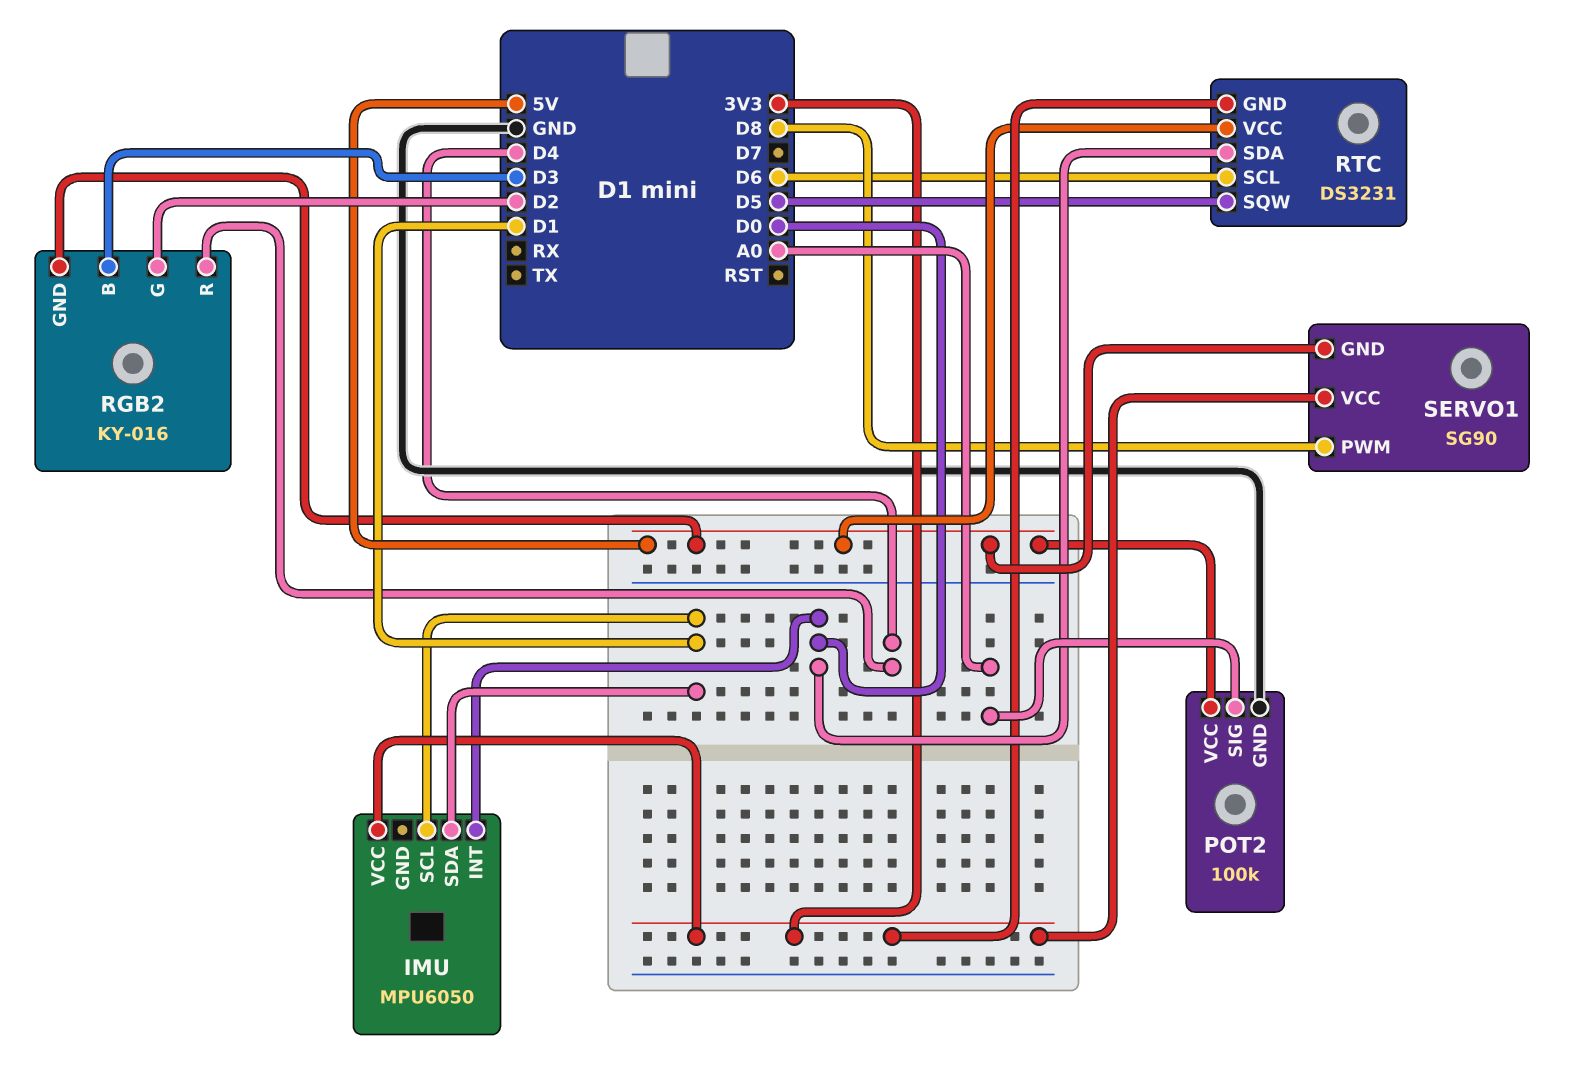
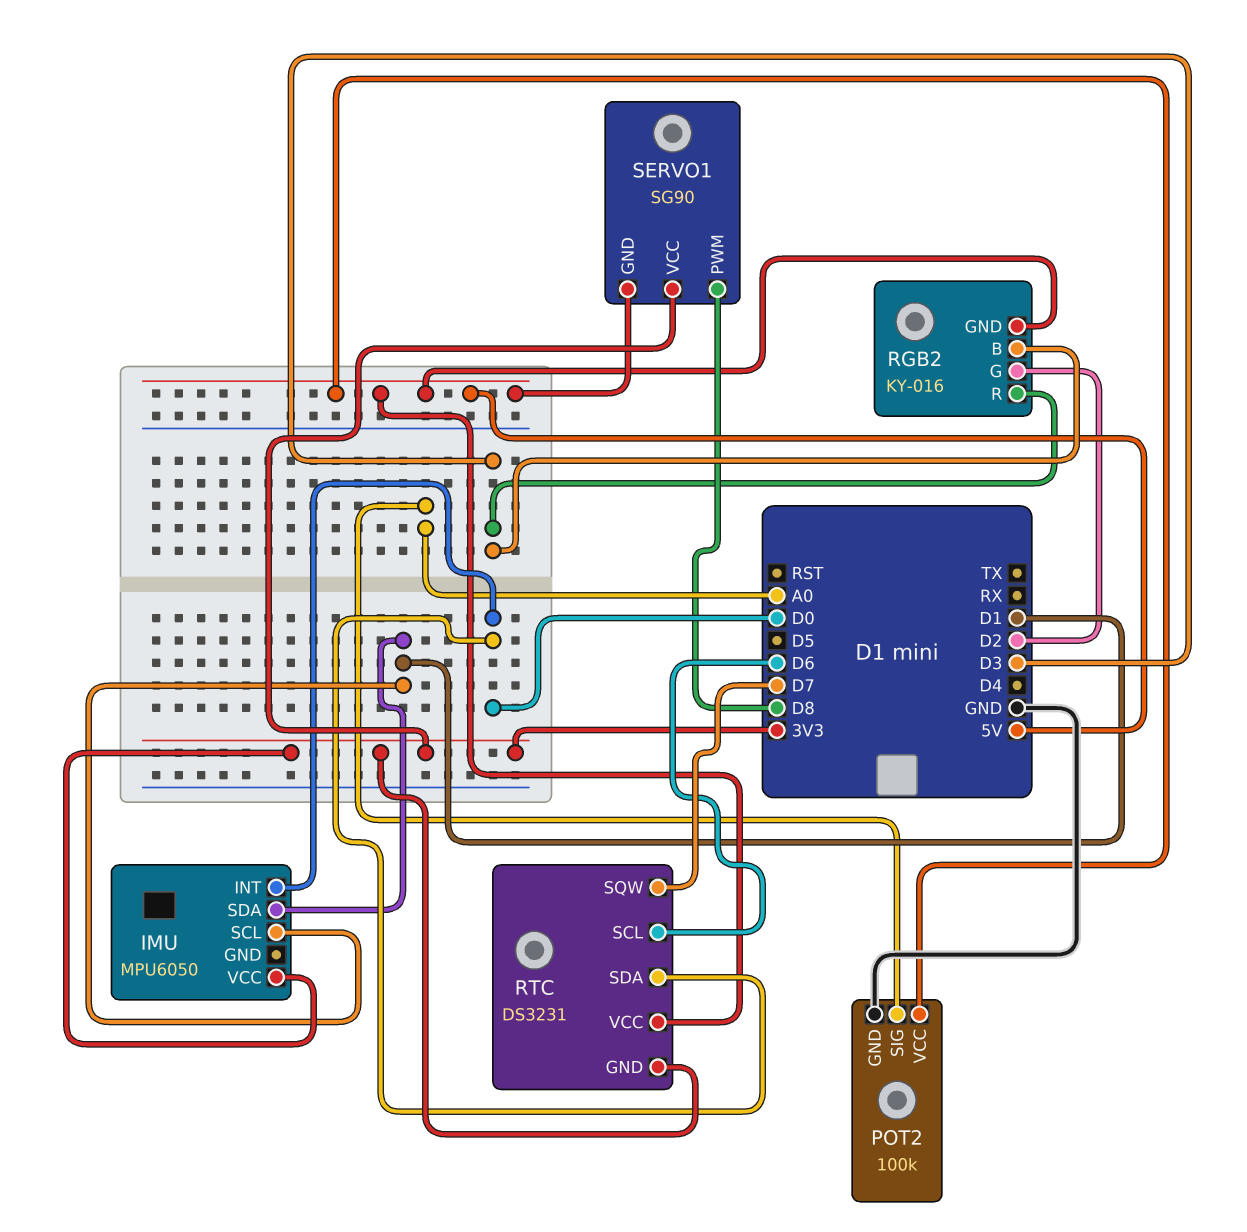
RGB2 pin R: D4 -> D3
RTC pin SQW: D5 -> D7

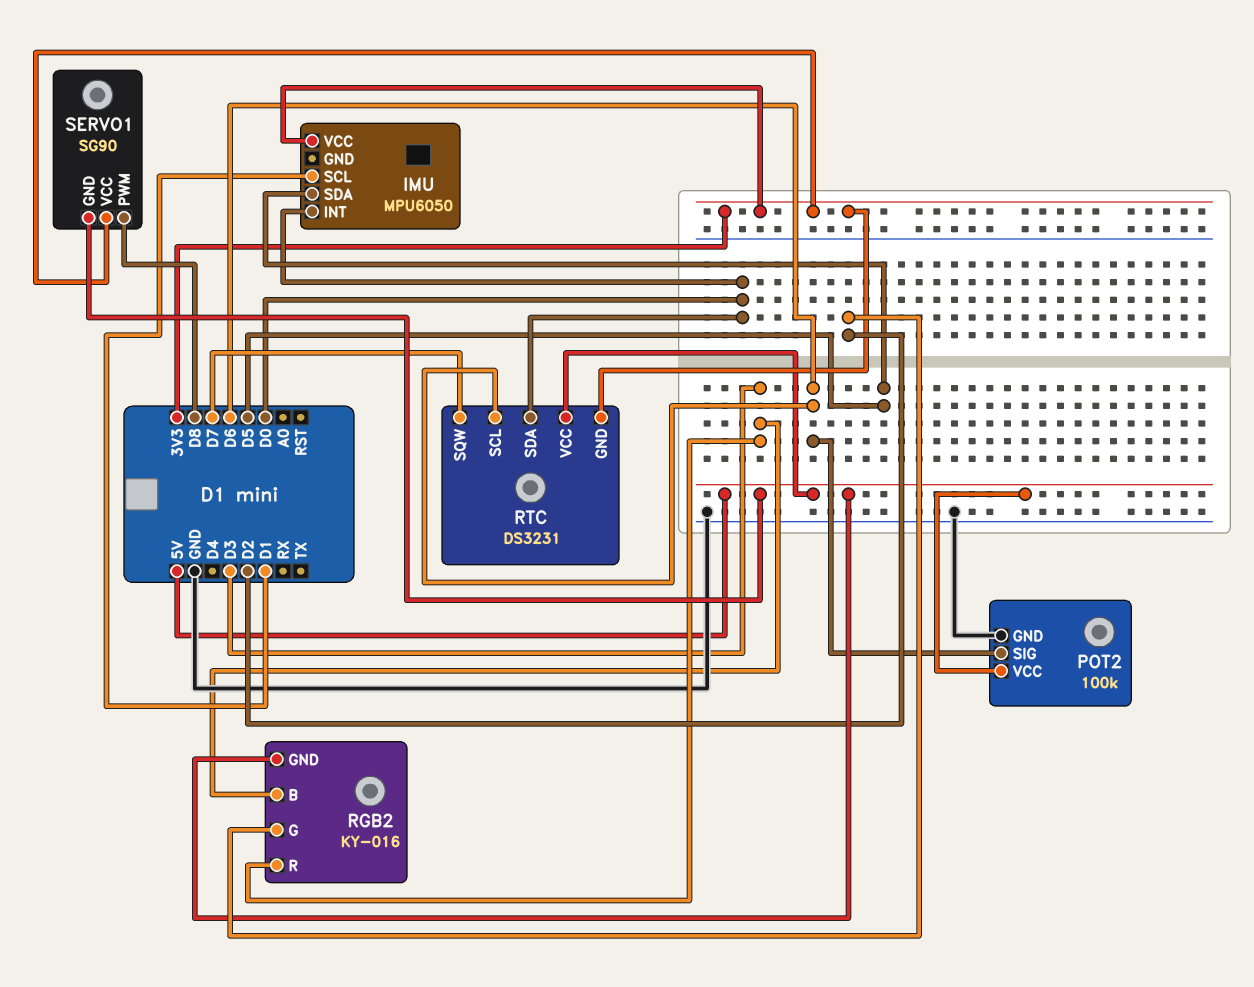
IMU pin SDA: D1 -> D5
POT2 pin SIG: A0 -> D6

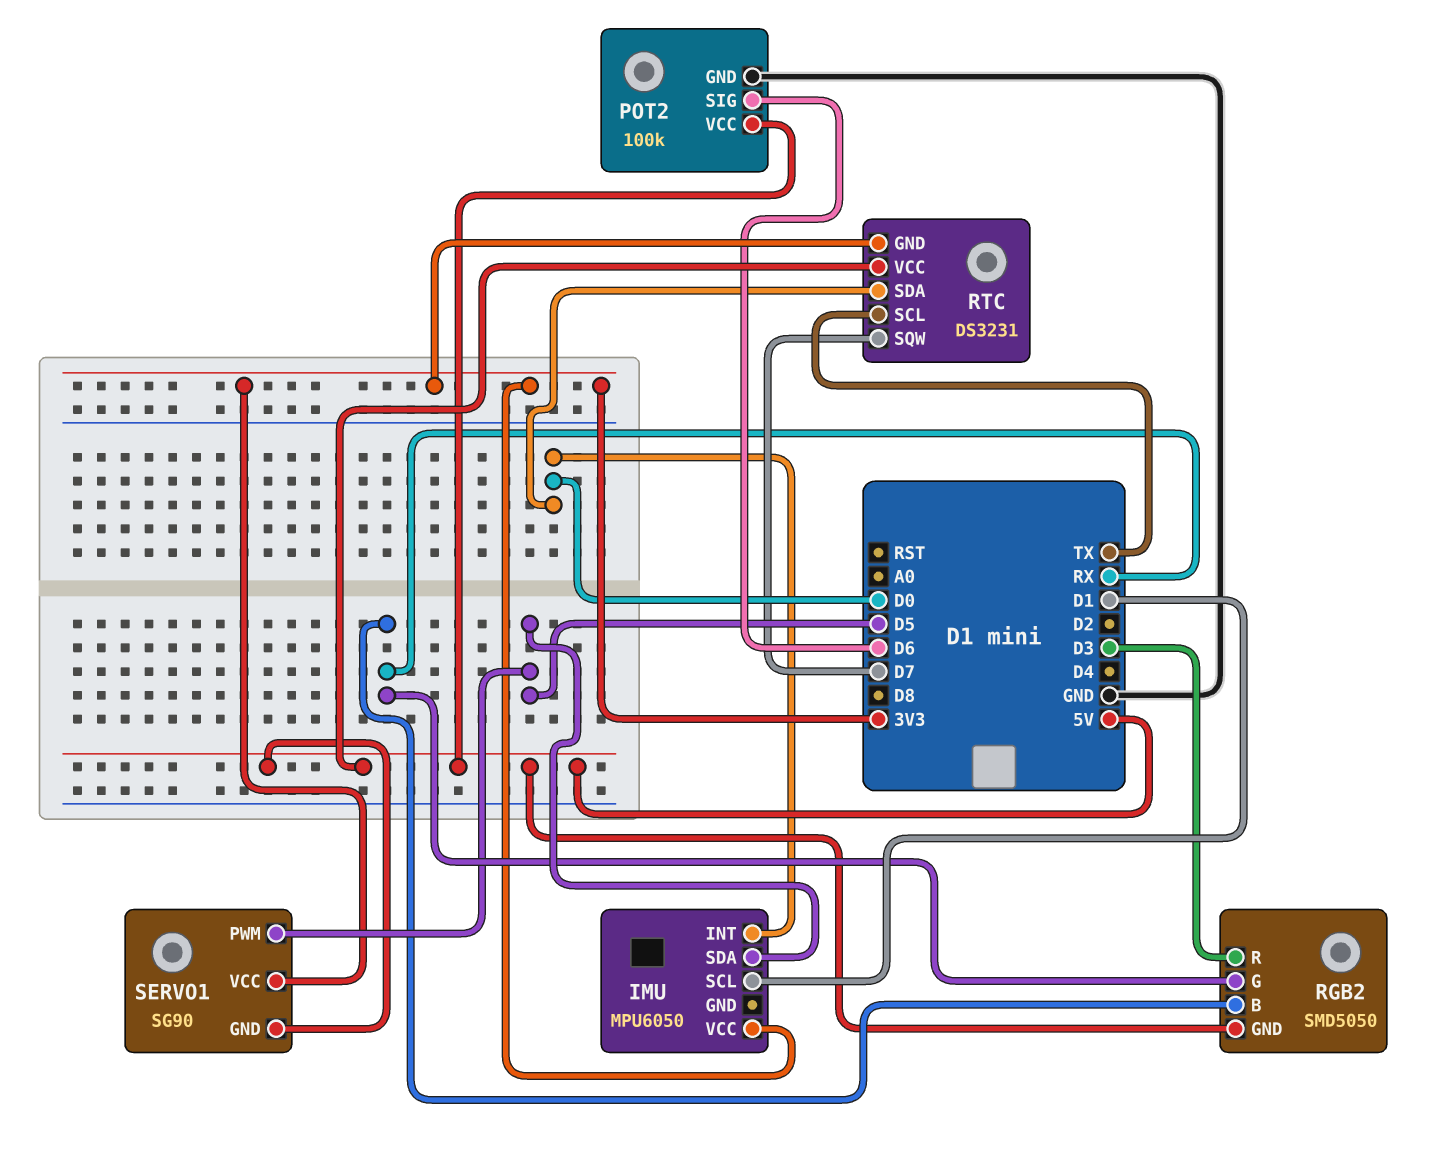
RGB2: KY-016 -> SMD5050
RGB2 pin B: D3 -> RX
RGB2 pin G: D2 -> RX
RTC pin SCL: D6 -> TX
SERVO1 pin PWM: D8 -> D5

